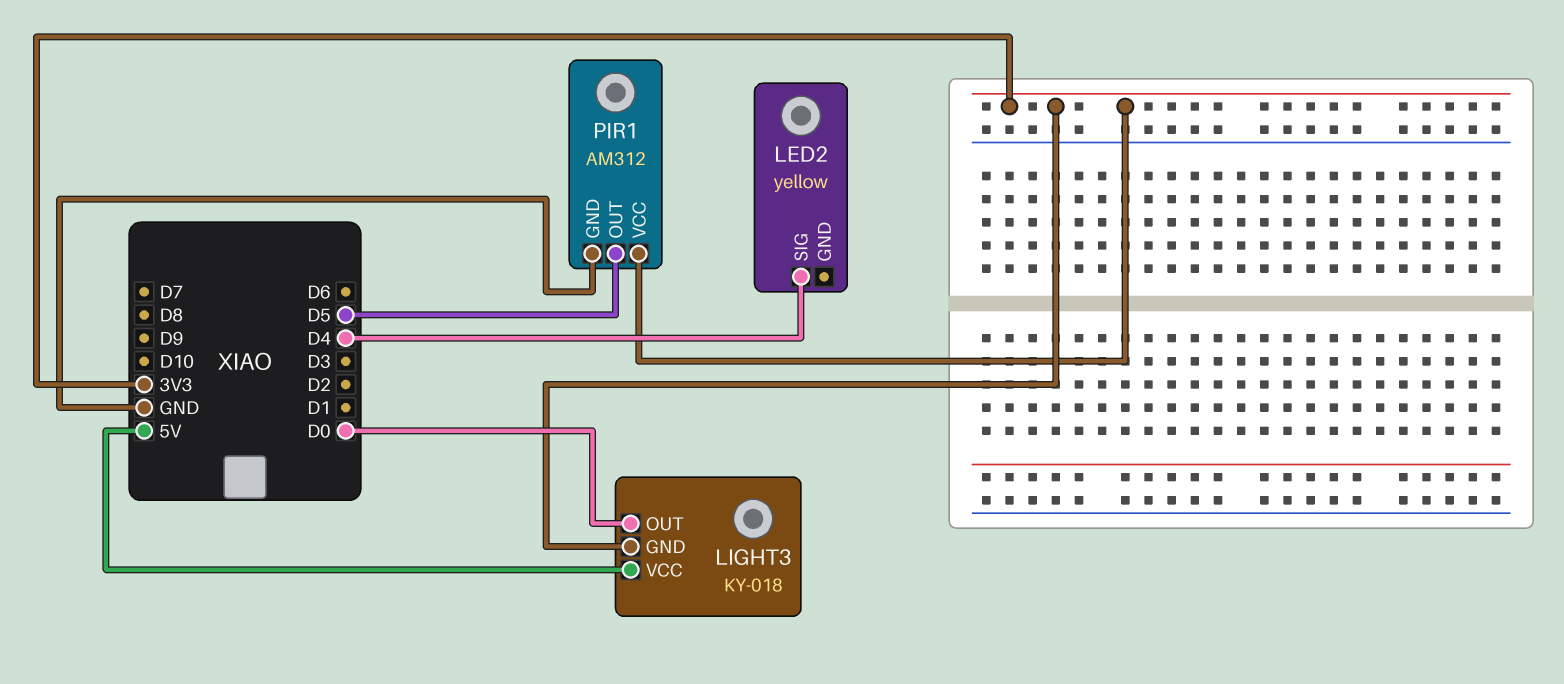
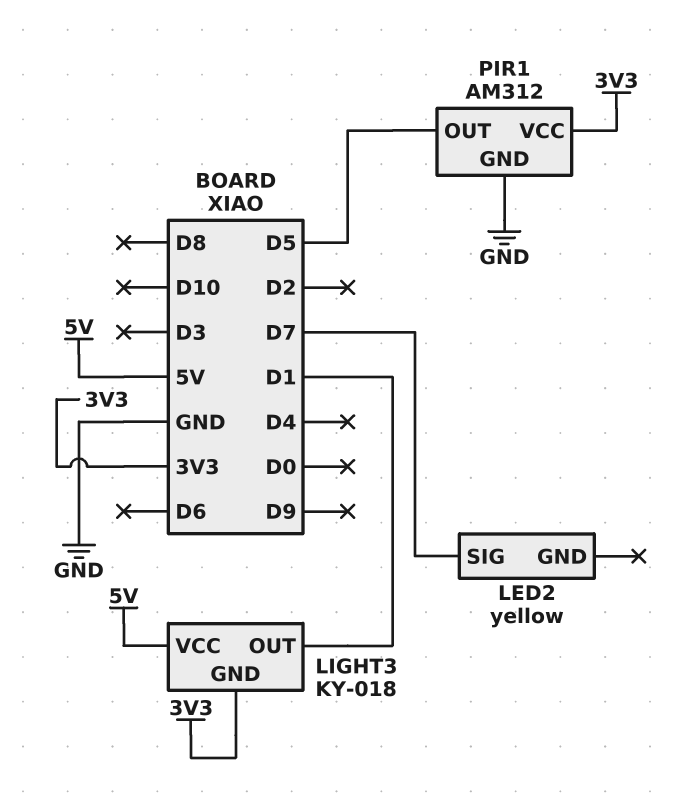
LED2 pin SIG: D4 -> D7
LIGHT3 pin OUT: D0 -> D1

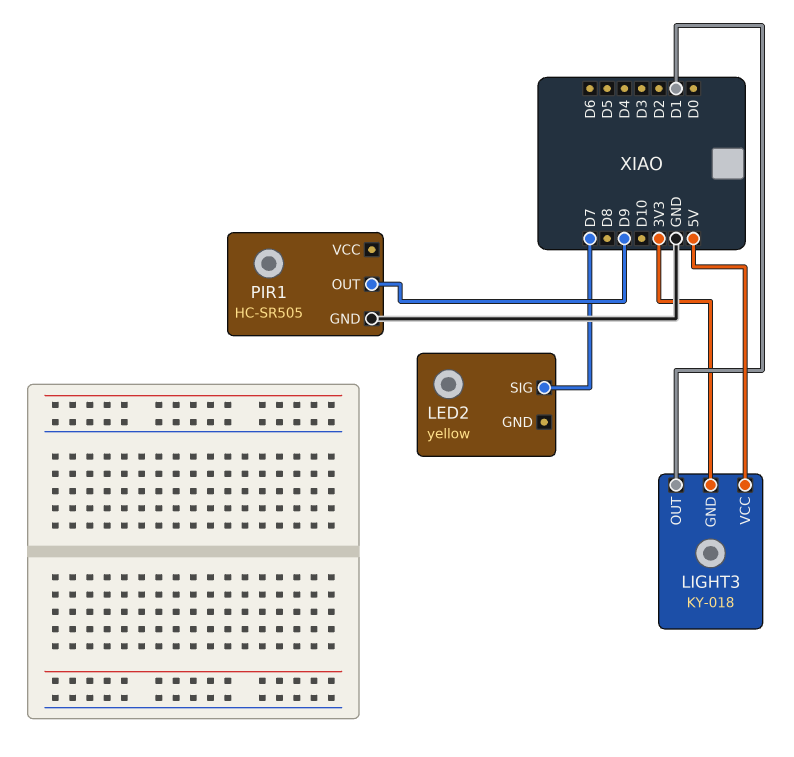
PIR1: AM312 -> HC-SR505
PIR1 pin OUT: D5 -> D9
PIR1 pin VCC: 3V3 -> none

